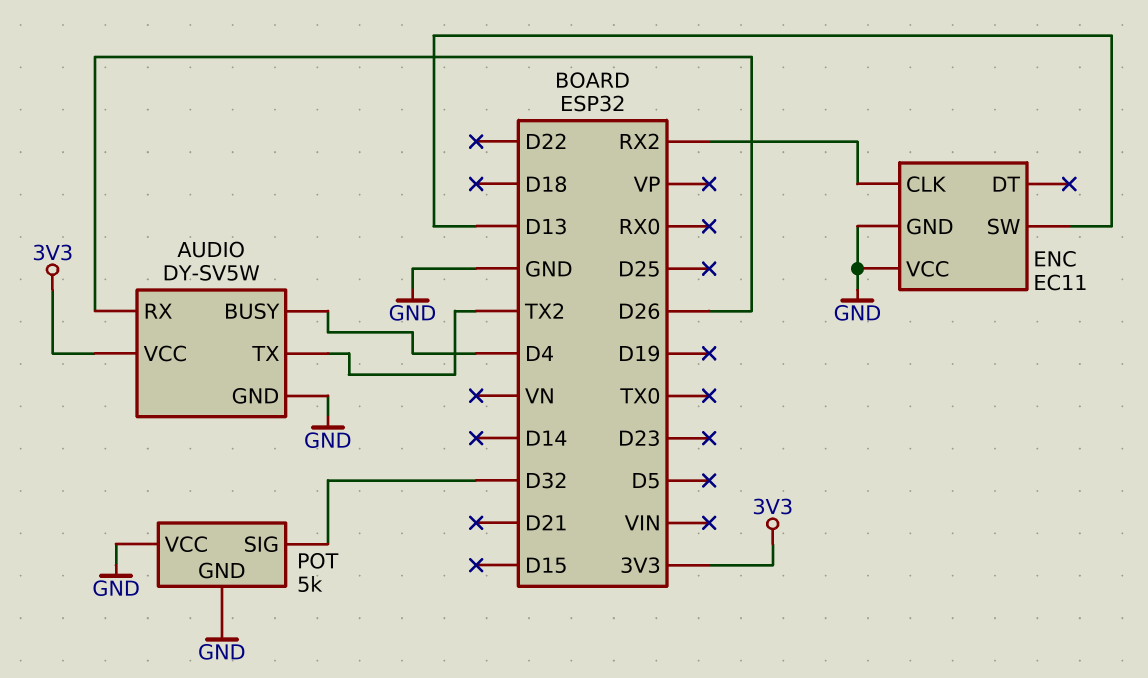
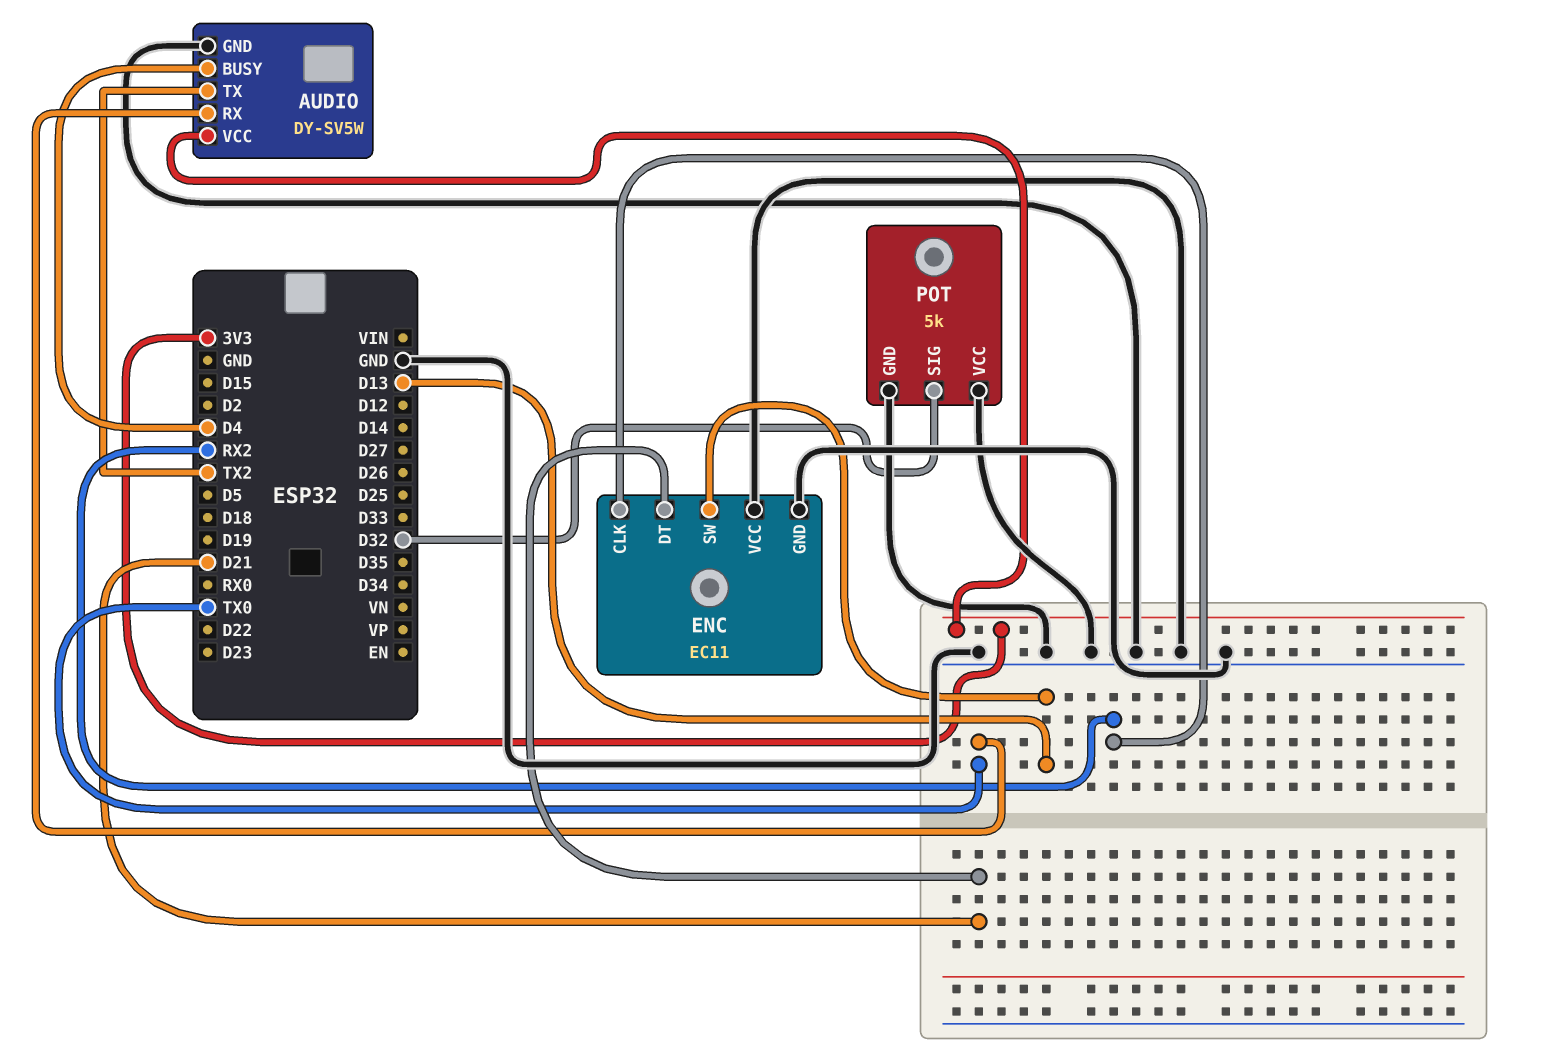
AUDIO pin RX: D26 -> TX0
ENC pin DT: none -> D21

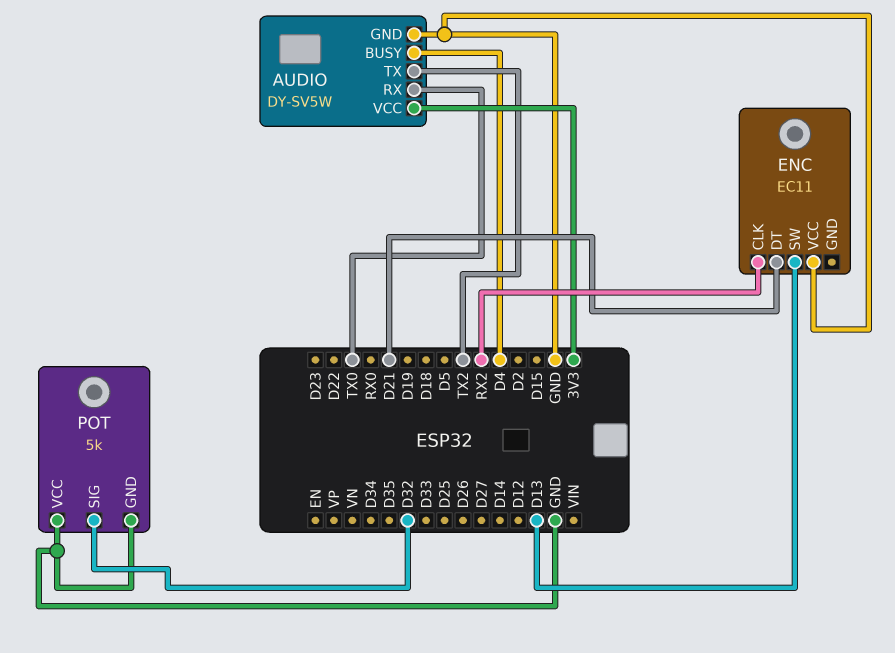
ENC pin GND: GND -> none

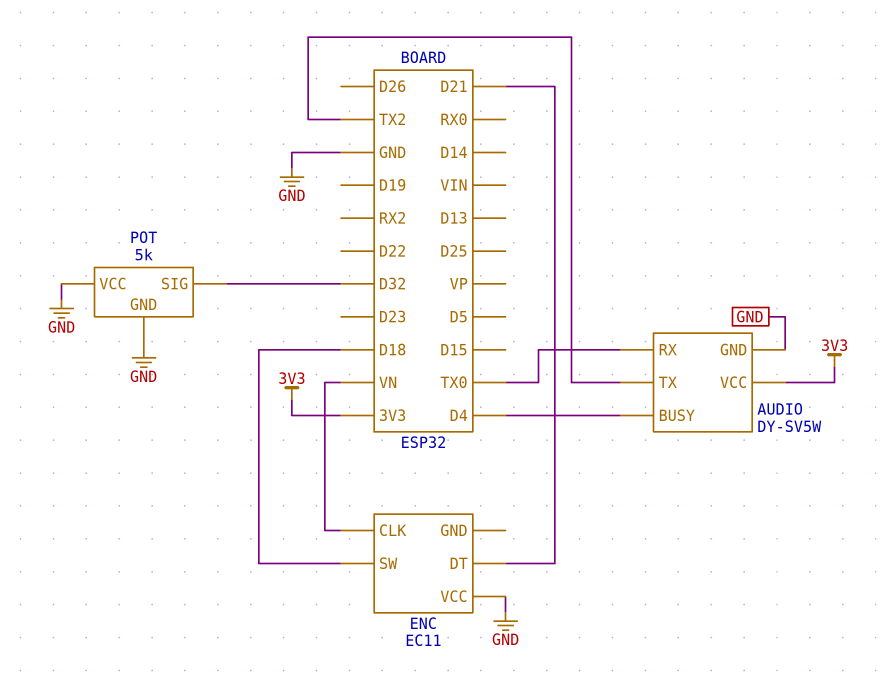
ENC pin CLK: RX2 -> VN
ENC pin SW: D13 -> D18

